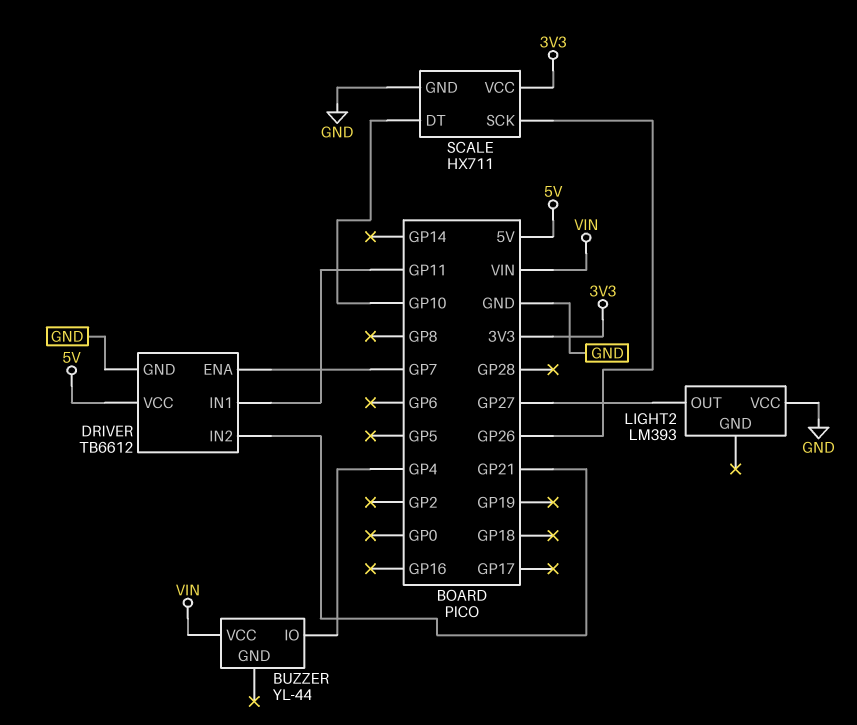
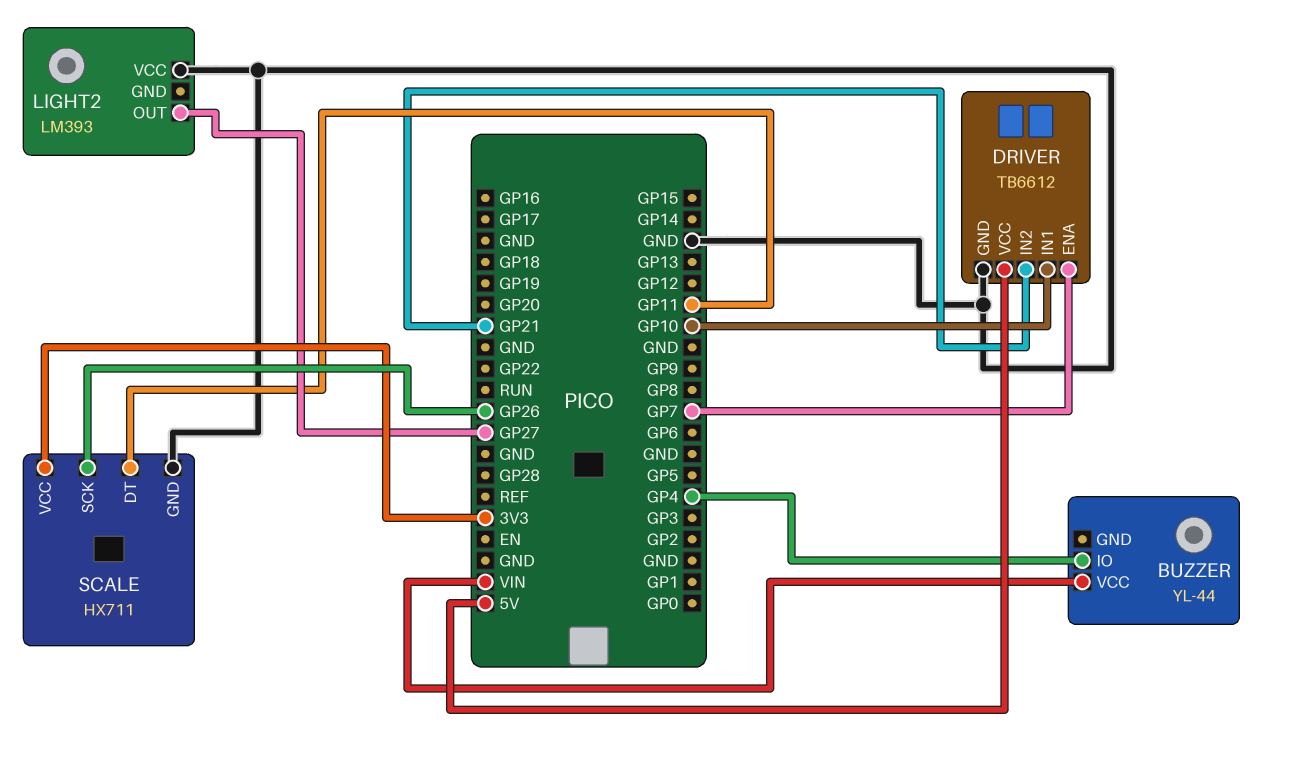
DRIVER pin IN1: GP11 -> GP10
SCALE pin DT: GP10 -> GP11

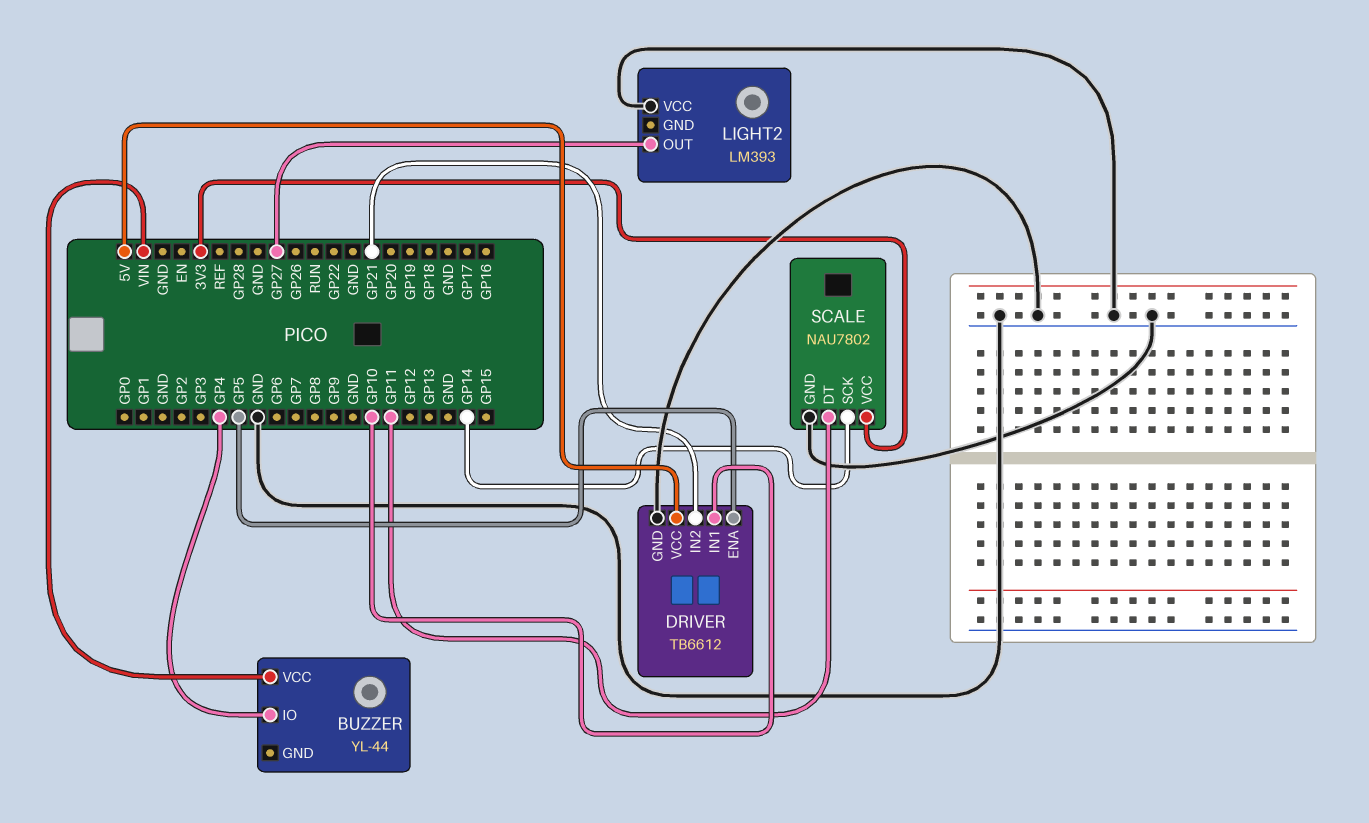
DRIVER pin ENA: GP7 -> GP5
SCALE: HX711 -> NAU7802
SCALE pin SCK: GP26 -> GP14

